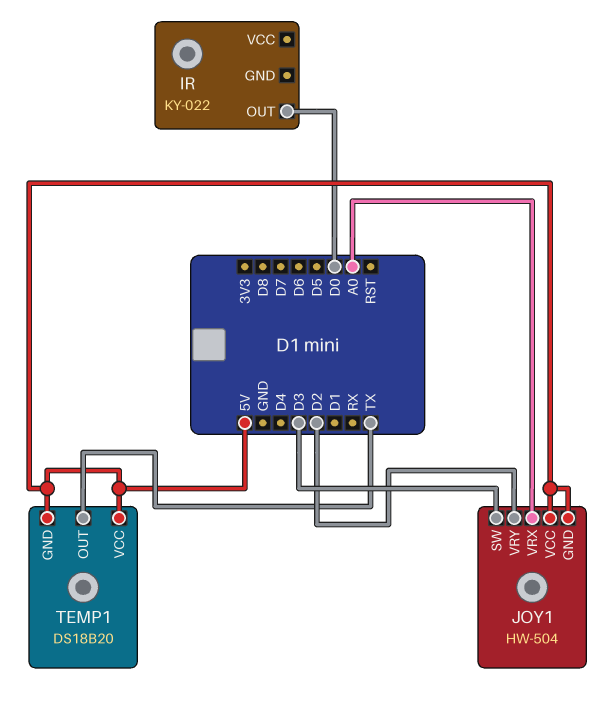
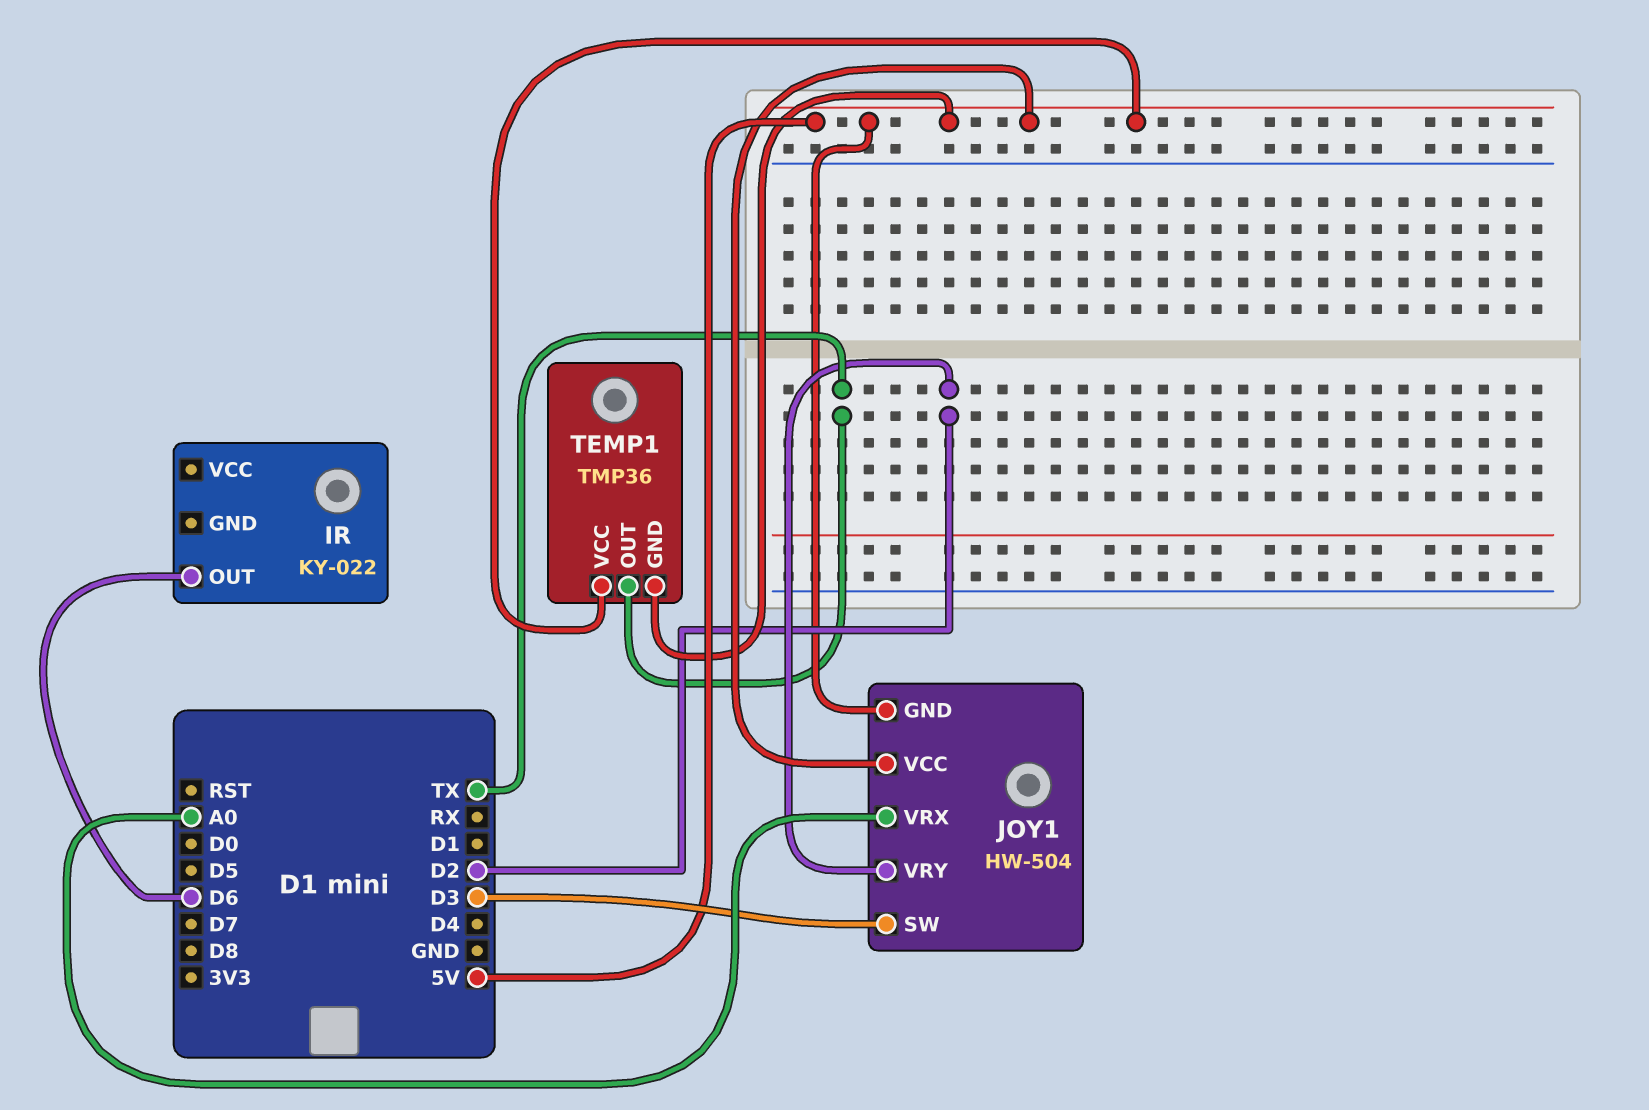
IR pin OUT: D0 -> D6
TEMP1: DS18B20 -> TMP36

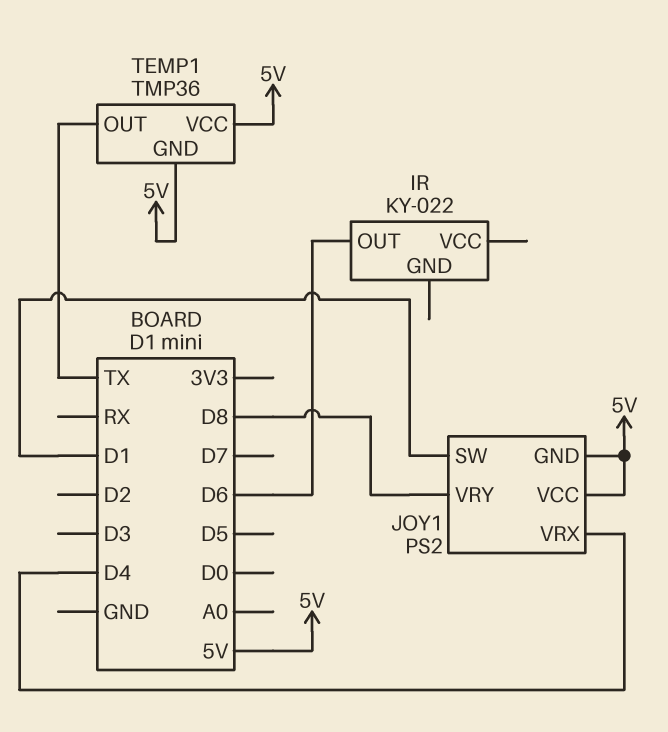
JOY1: HW-504 -> PS2
JOY1 pin SW: D3 -> D1
JOY1 pin VRX: A0 -> D4
JOY1 pin VRY: D2 -> D8

